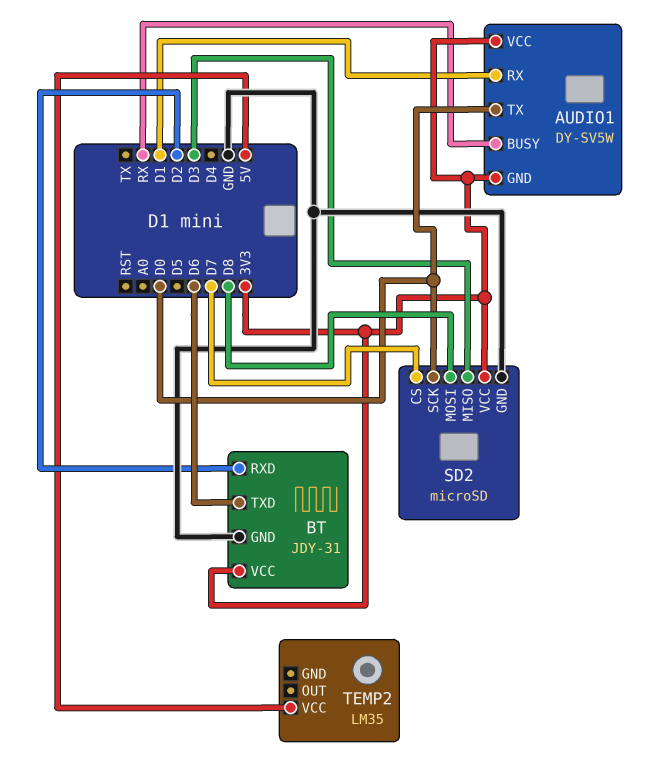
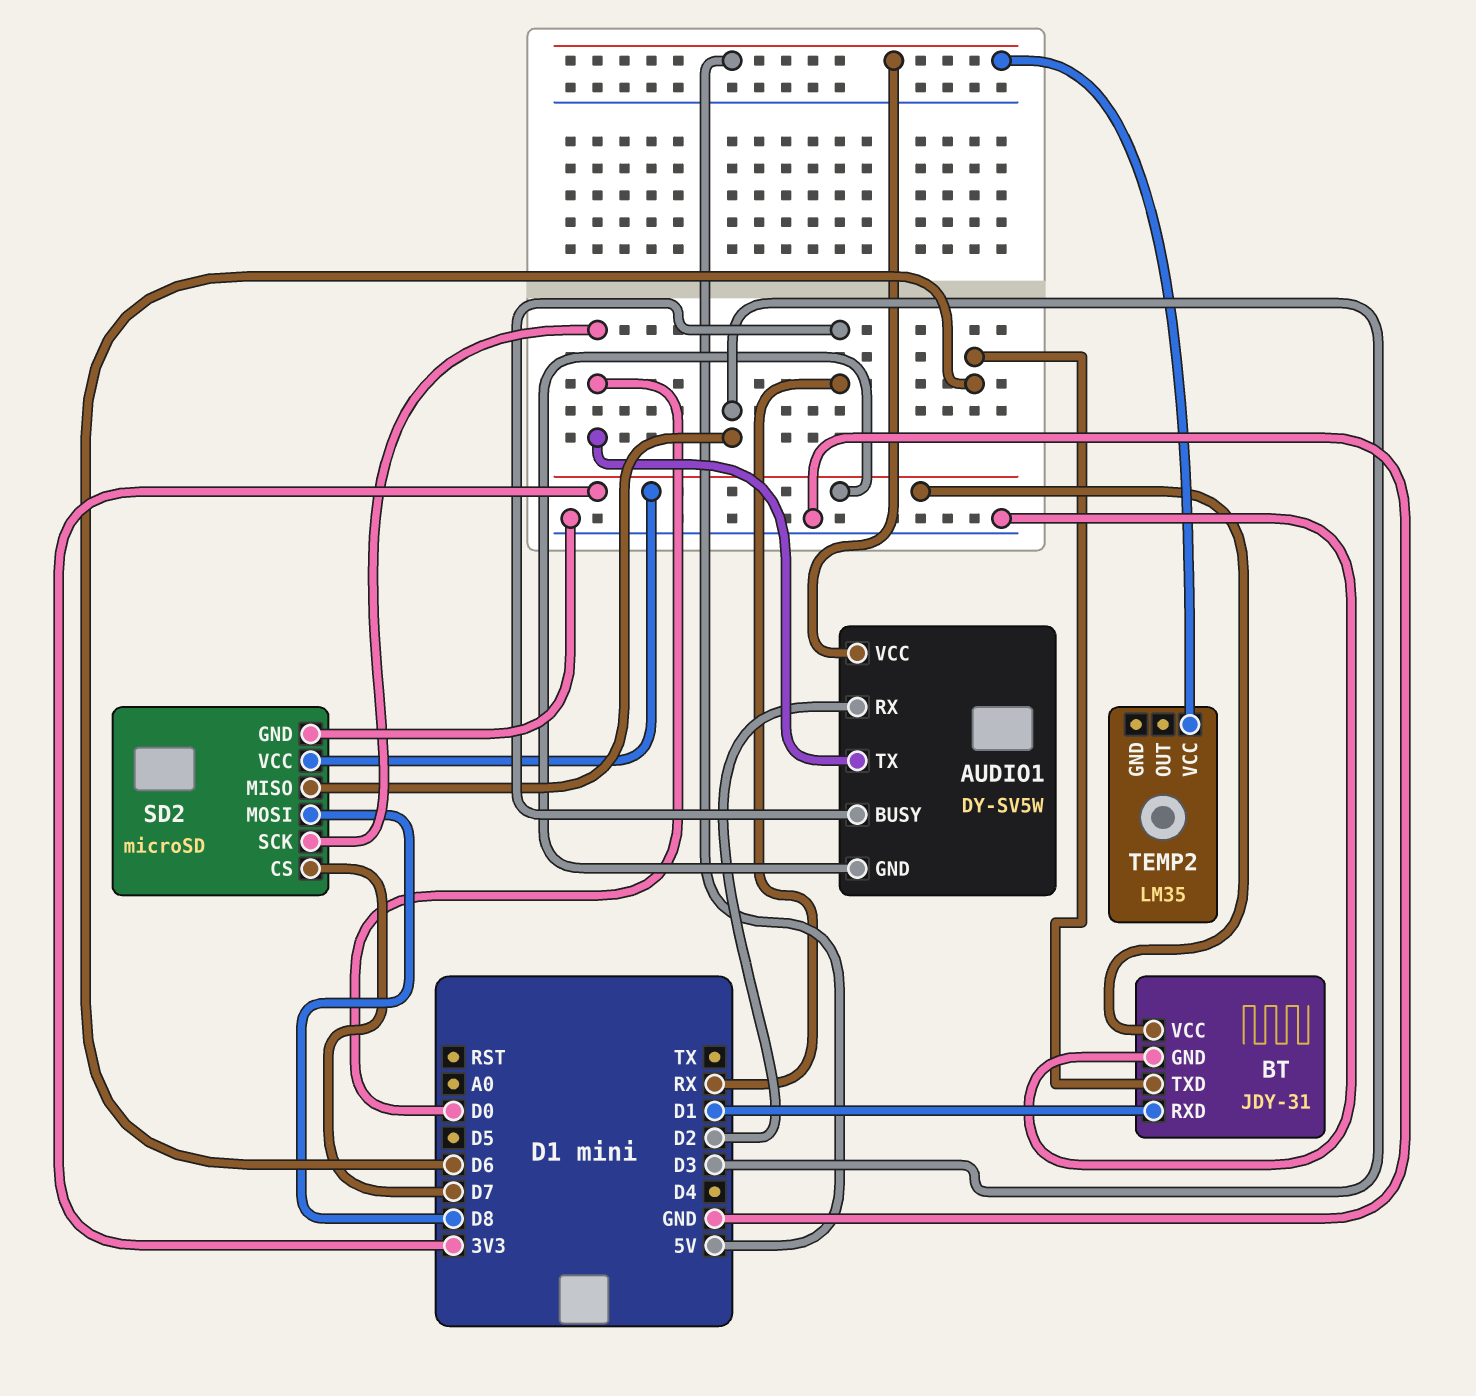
AUDIO1 pin RX: D1 -> D2
AUDIO1 pin VCC: 3V3 -> 5V
BT pin RXD: D2 -> D1

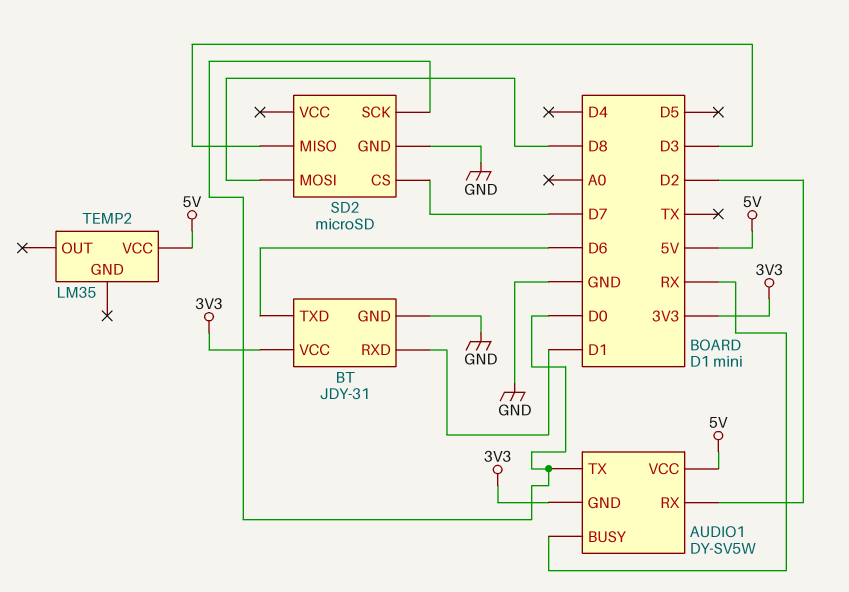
SD2 pin VCC: 3V3 -> none

